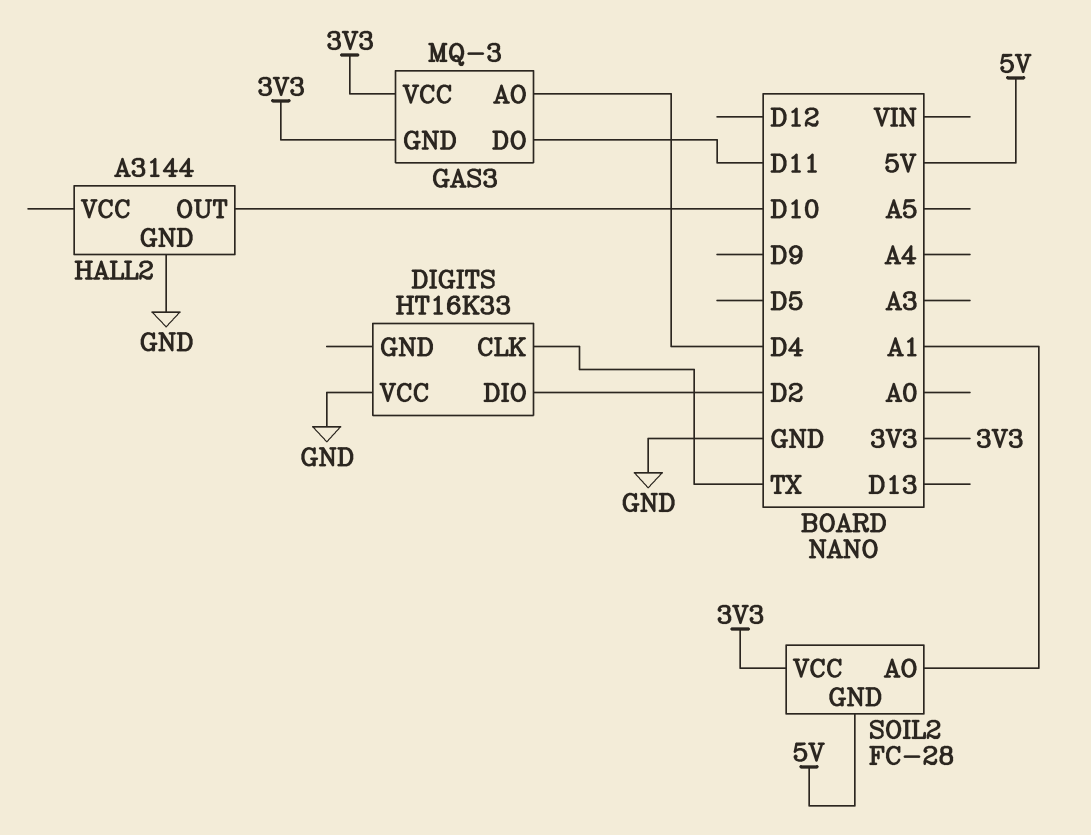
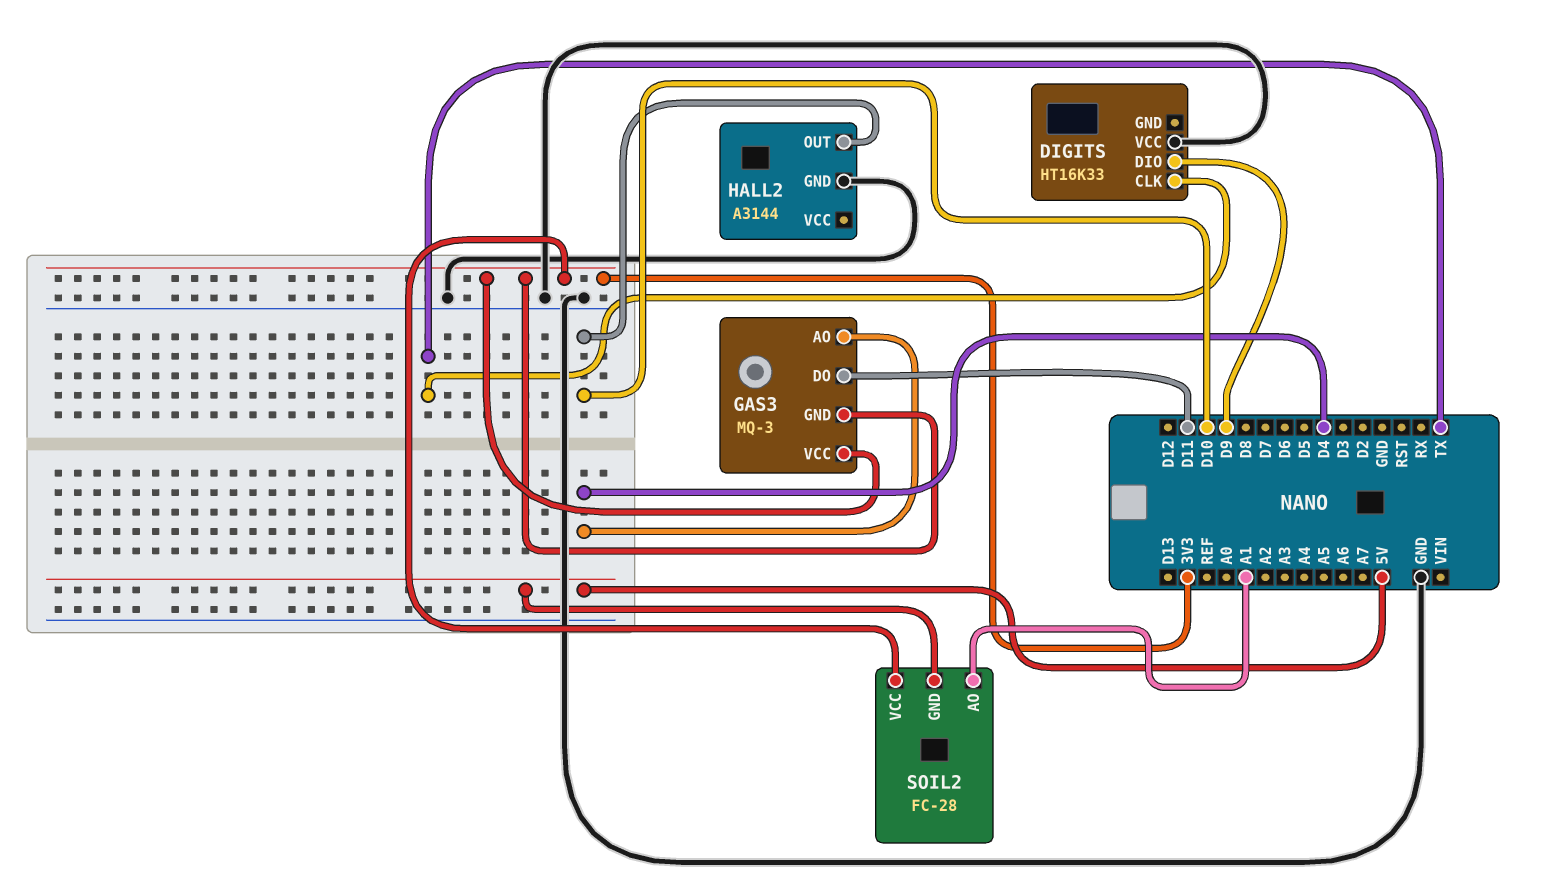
DIGITS pin DIO: D2 -> D9

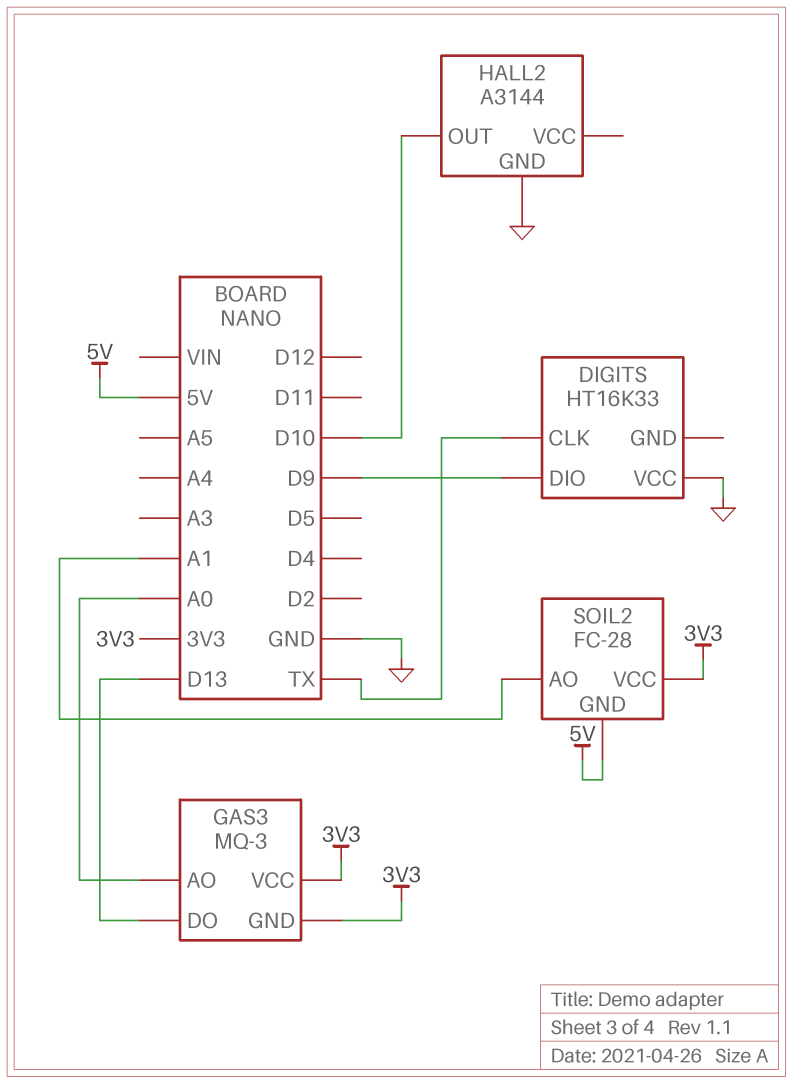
GAS3 pin AO: D4 -> A0
GAS3 pin DO: D11 -> D13

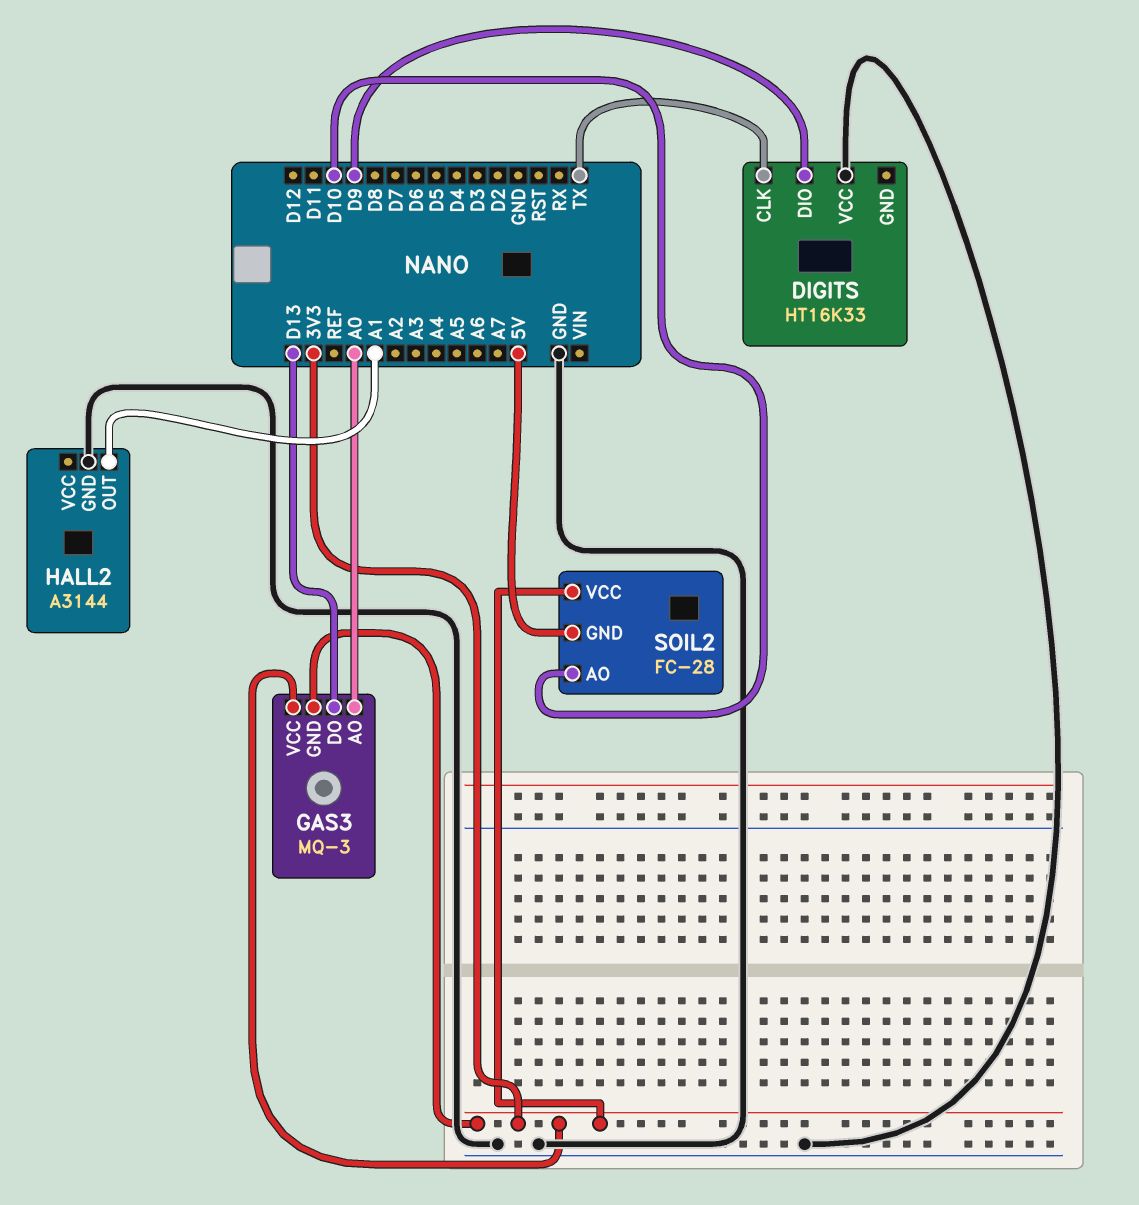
HALL2 pin OUT: D10 -> A1
SOIL2 pin AO: A1 -> D10

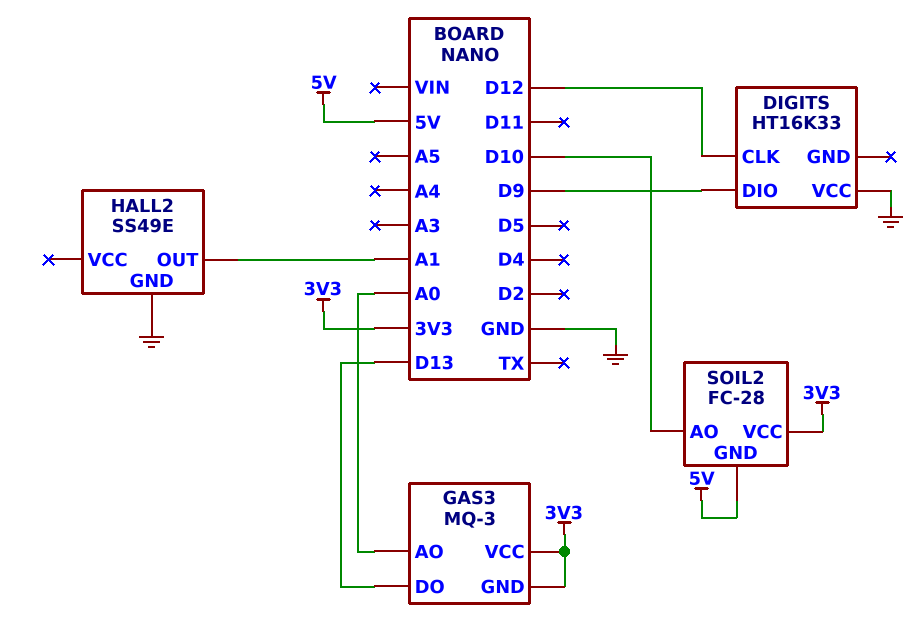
DIGITS pin CLK: TX -> D12
HALL2: A3144 -> SS49E

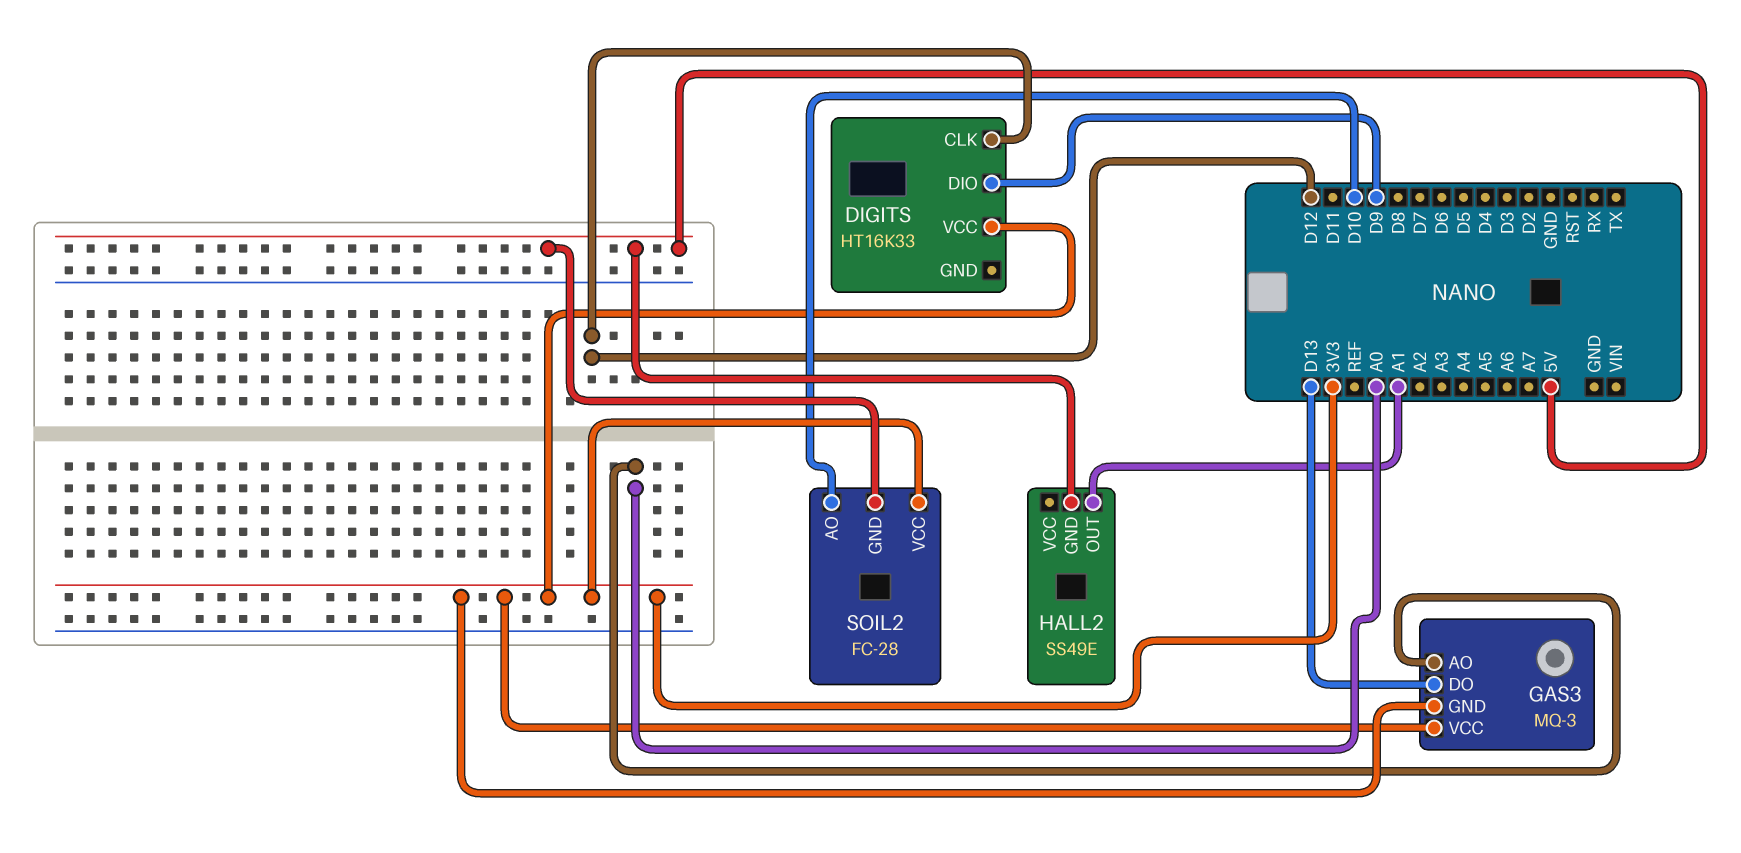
DIGITS pin VCC: GND -> 3V3
HALL2 pin GND: GND -> 5V

